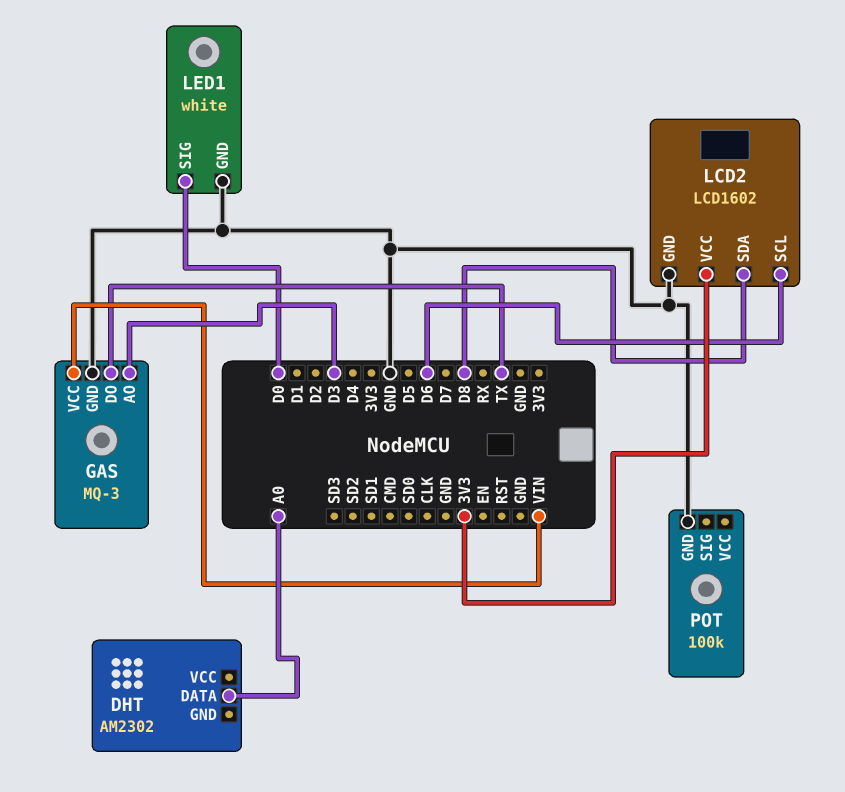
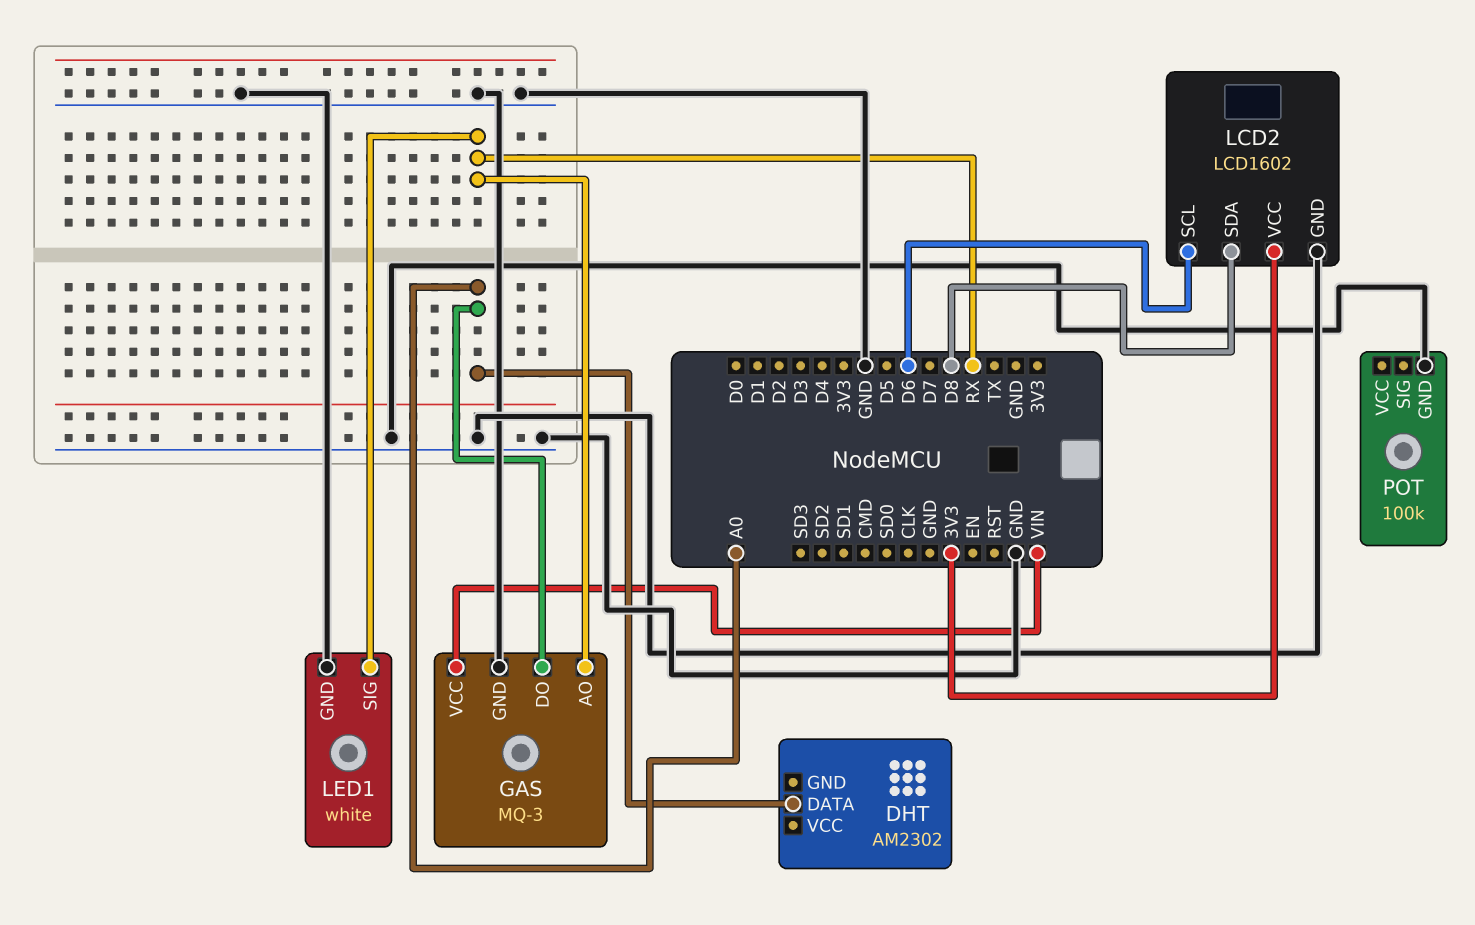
GAS pin AO: D3 -> RX
GAS pin DO: TX -> A0
LED1 pin SIG: D0 -> RX

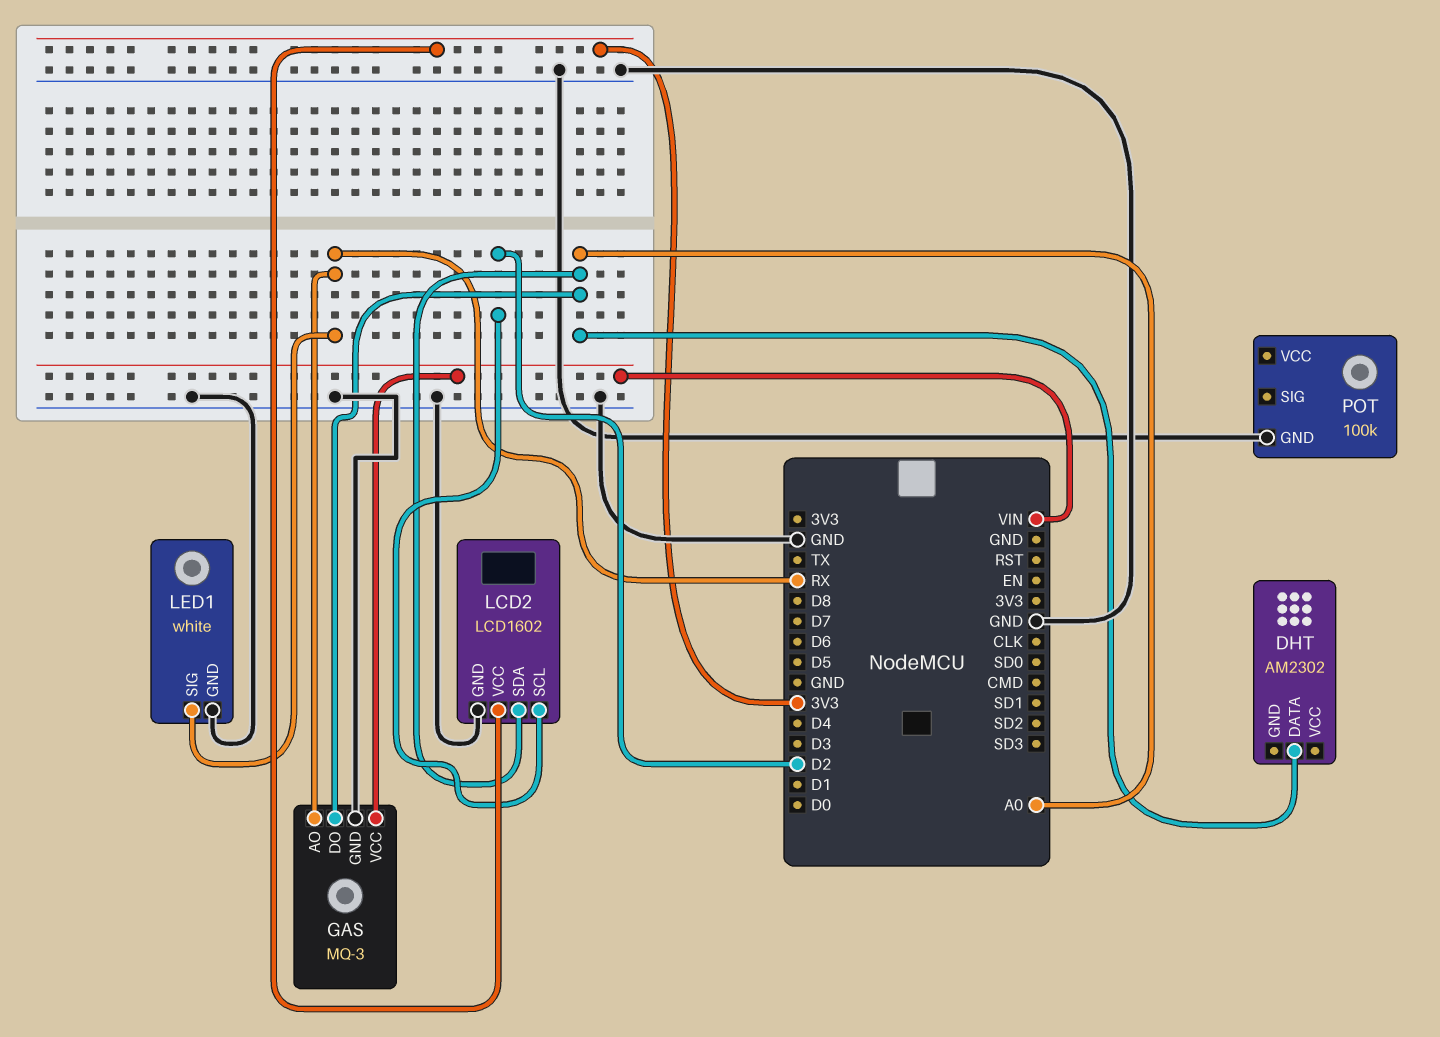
LCD2 pin SCL: D6 -> D2
LCD2 pin SDA: D8 -> A0

